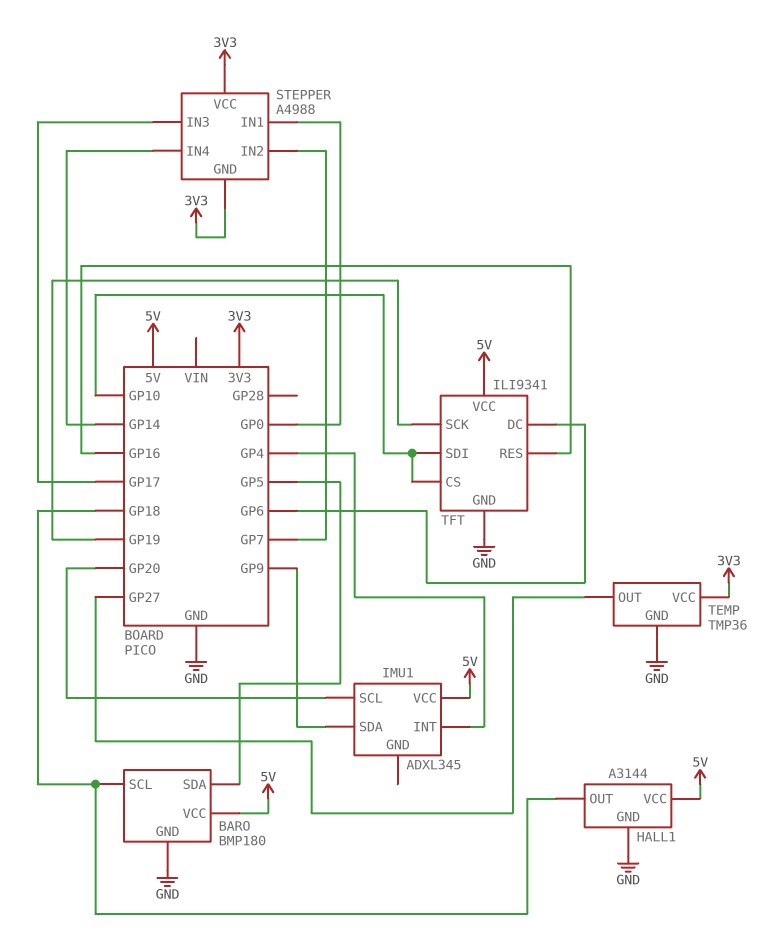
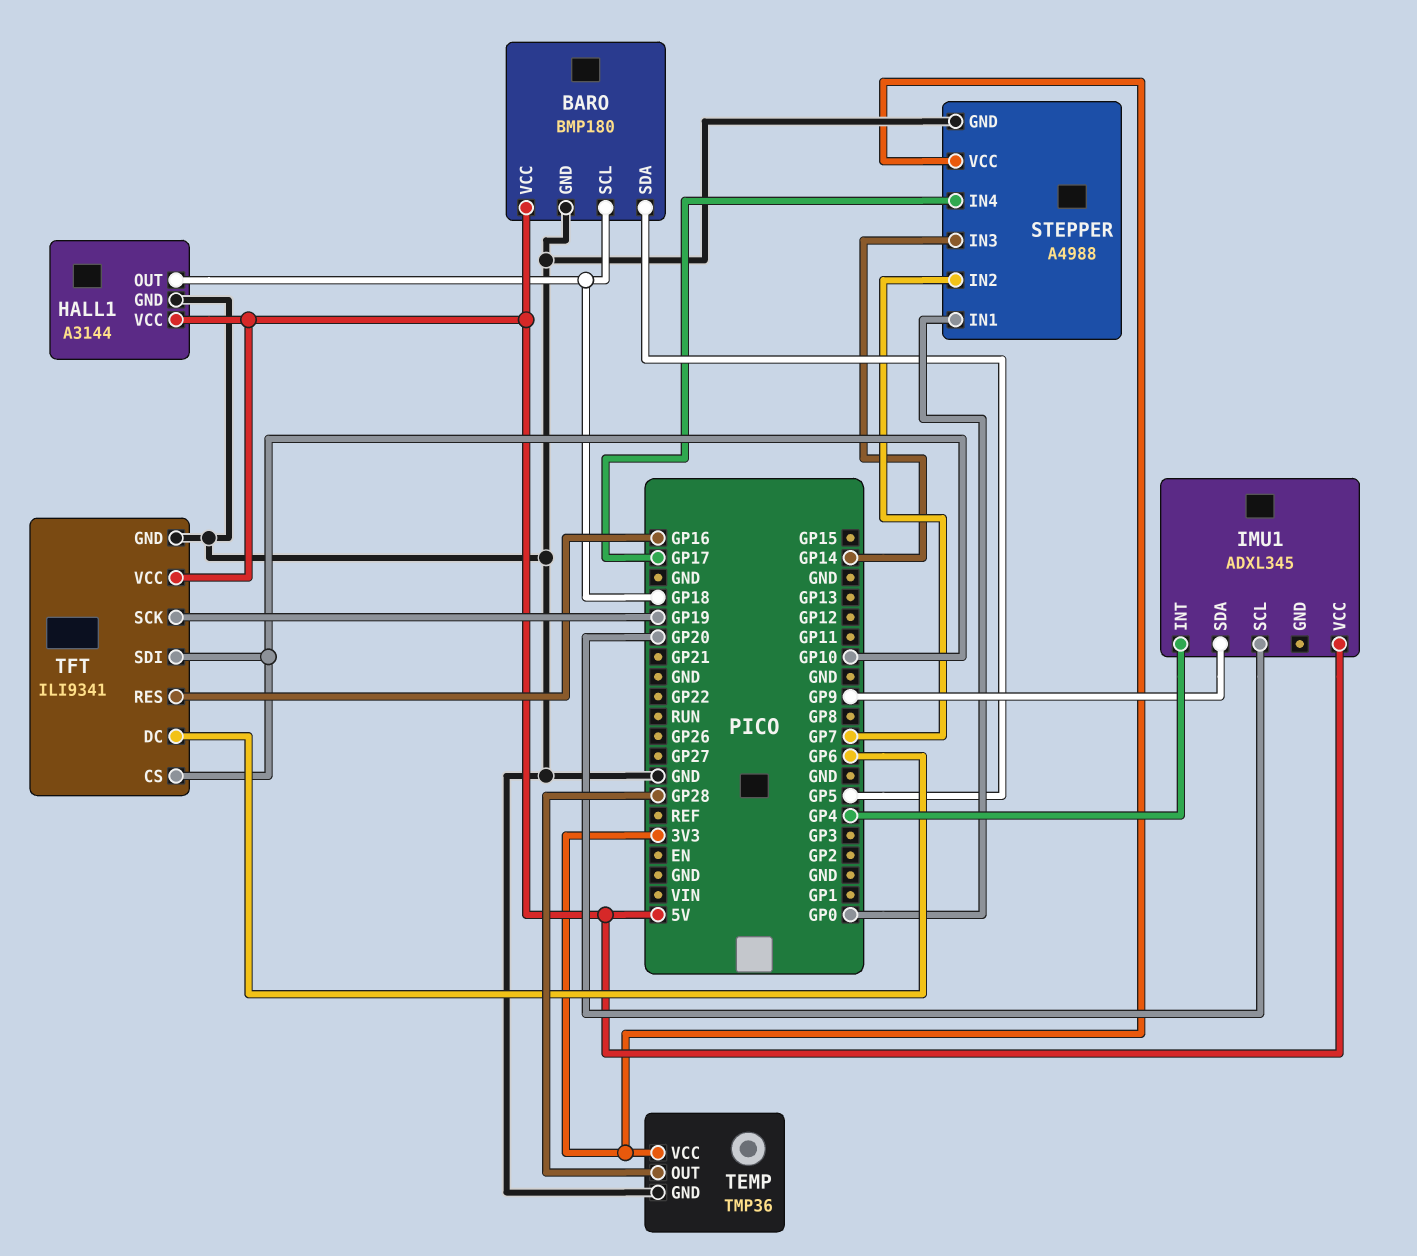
STEPPER pin GND: 3V3 -> GND
STEPPER pin IN3: GP17 -> GP14
STEPPER pin IN4: GP14 -> GP17
TEMP pin OUT: GP27 -> GP28

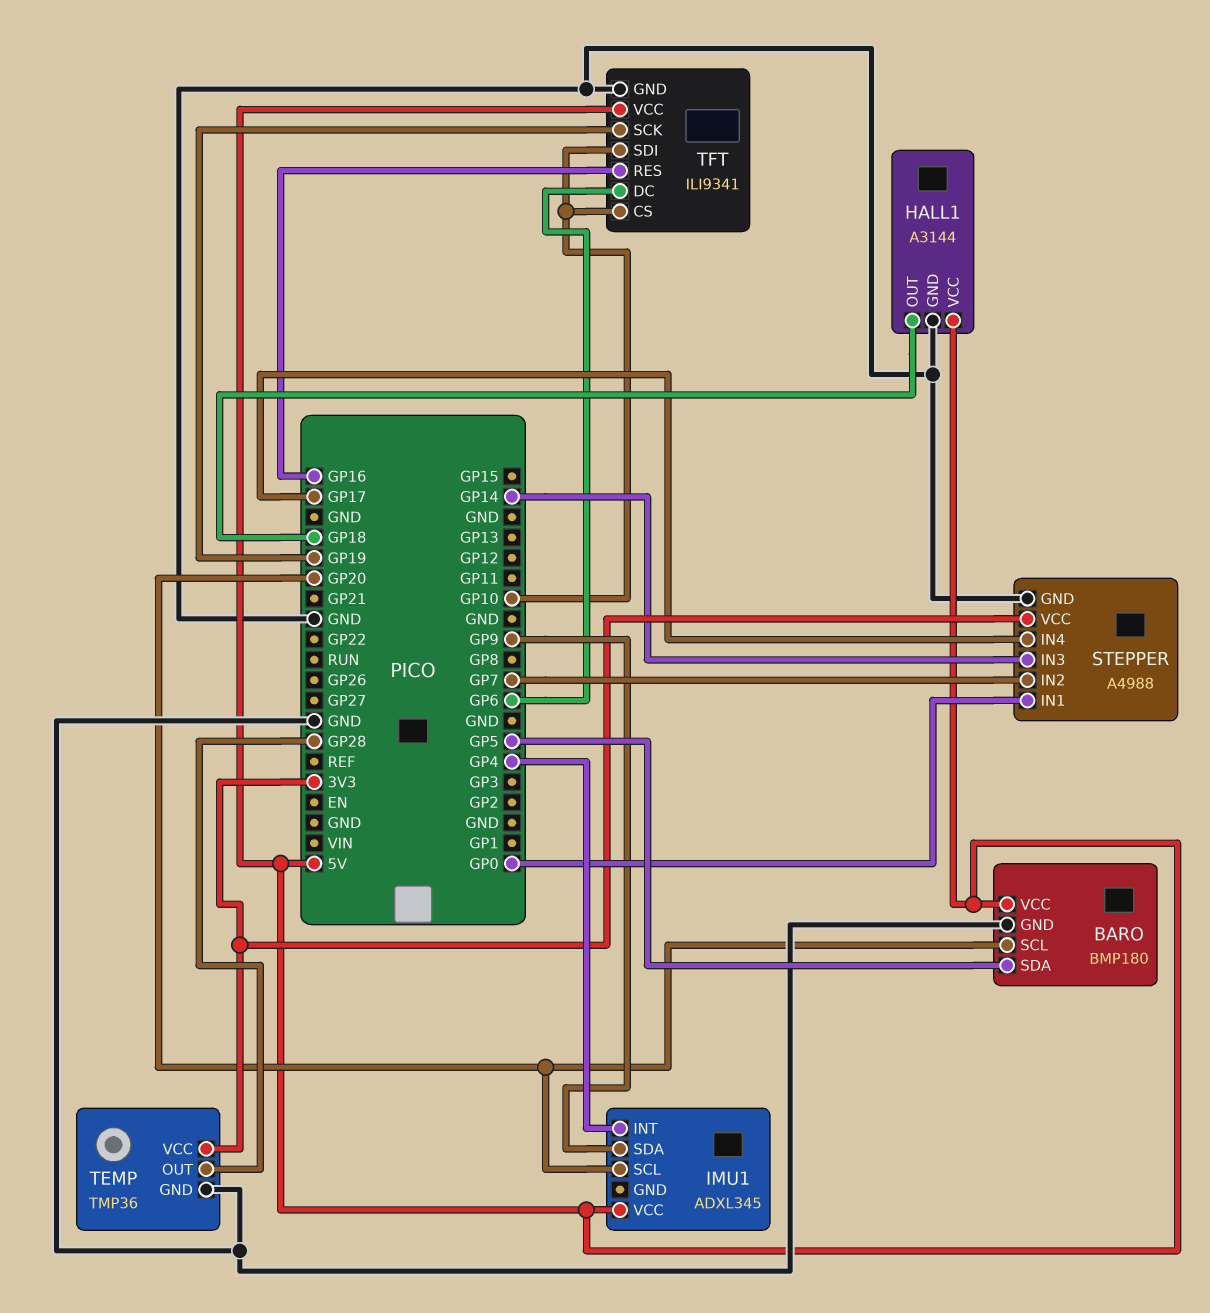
BARO pin SCL: GP18 -> GP20

